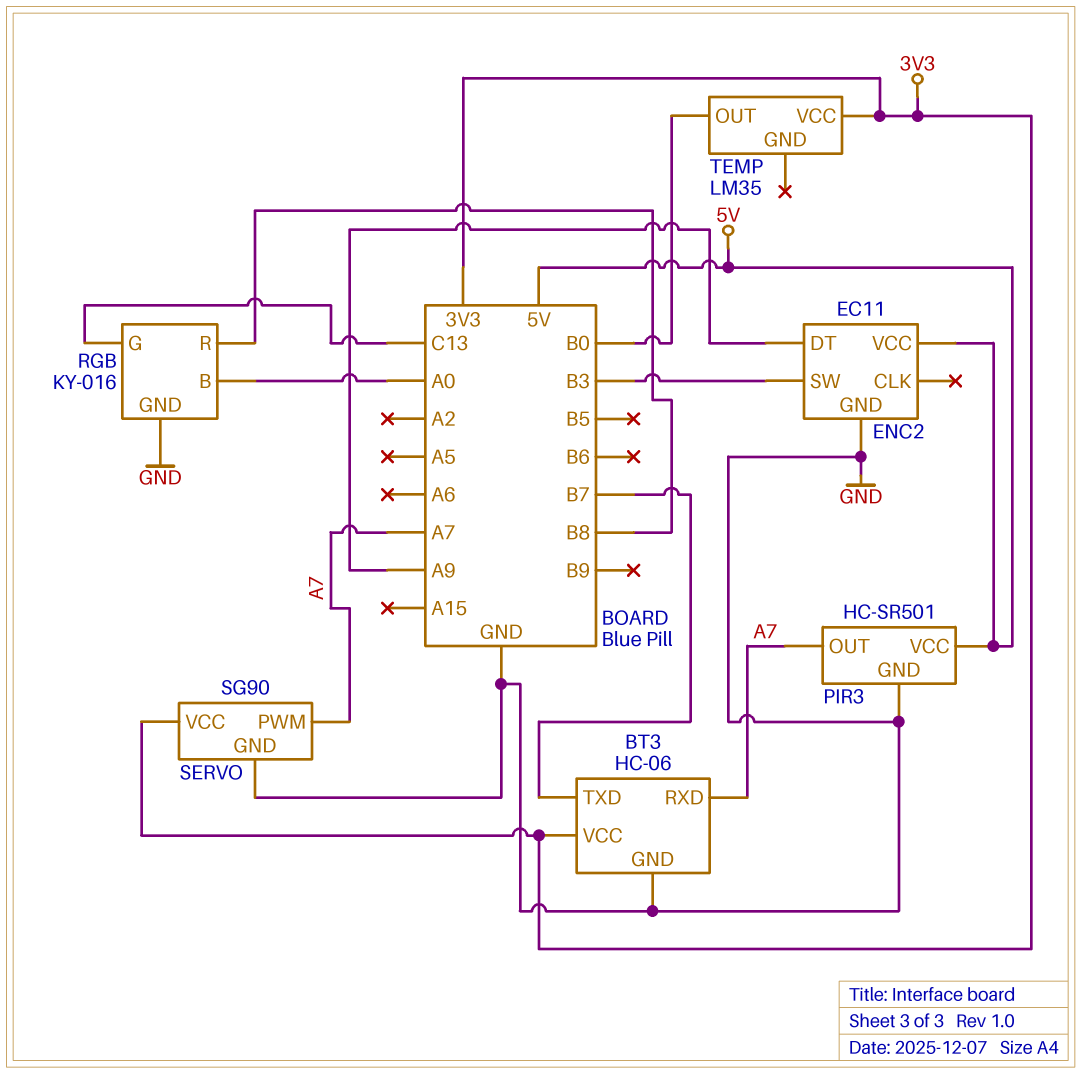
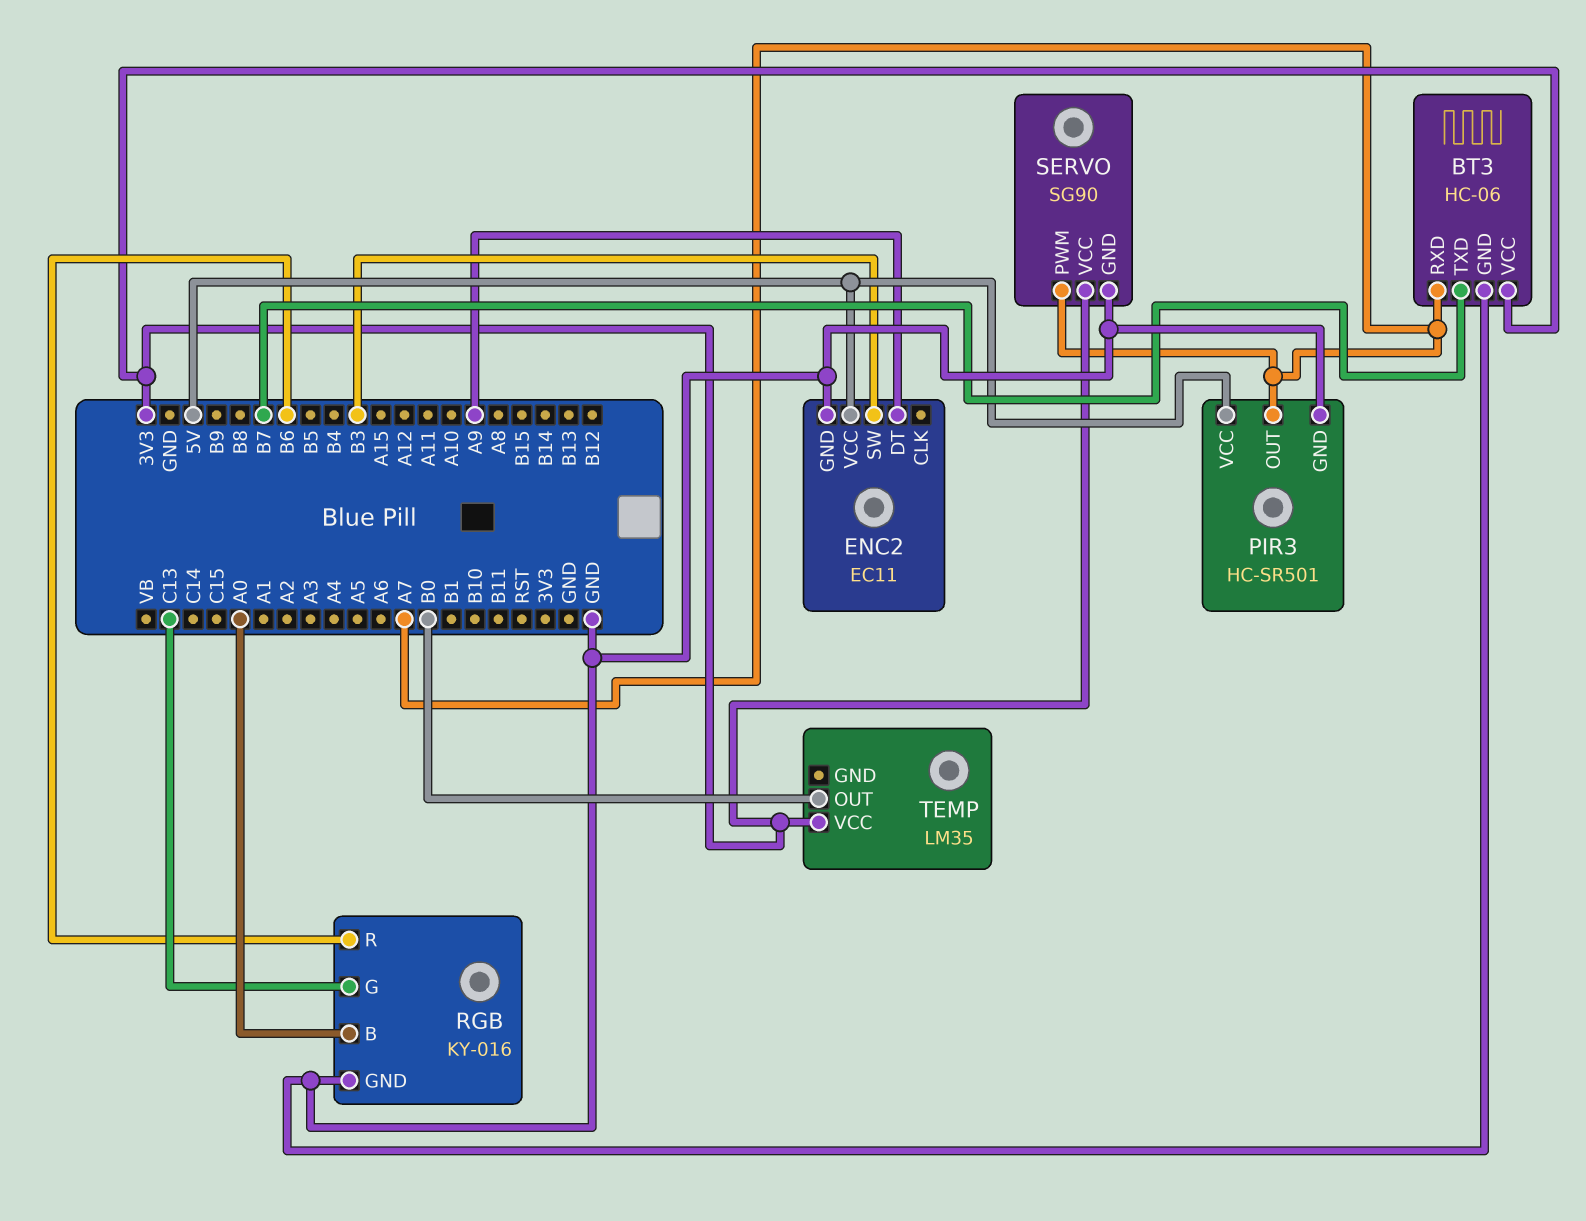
RGB pin R: B8 -> B6

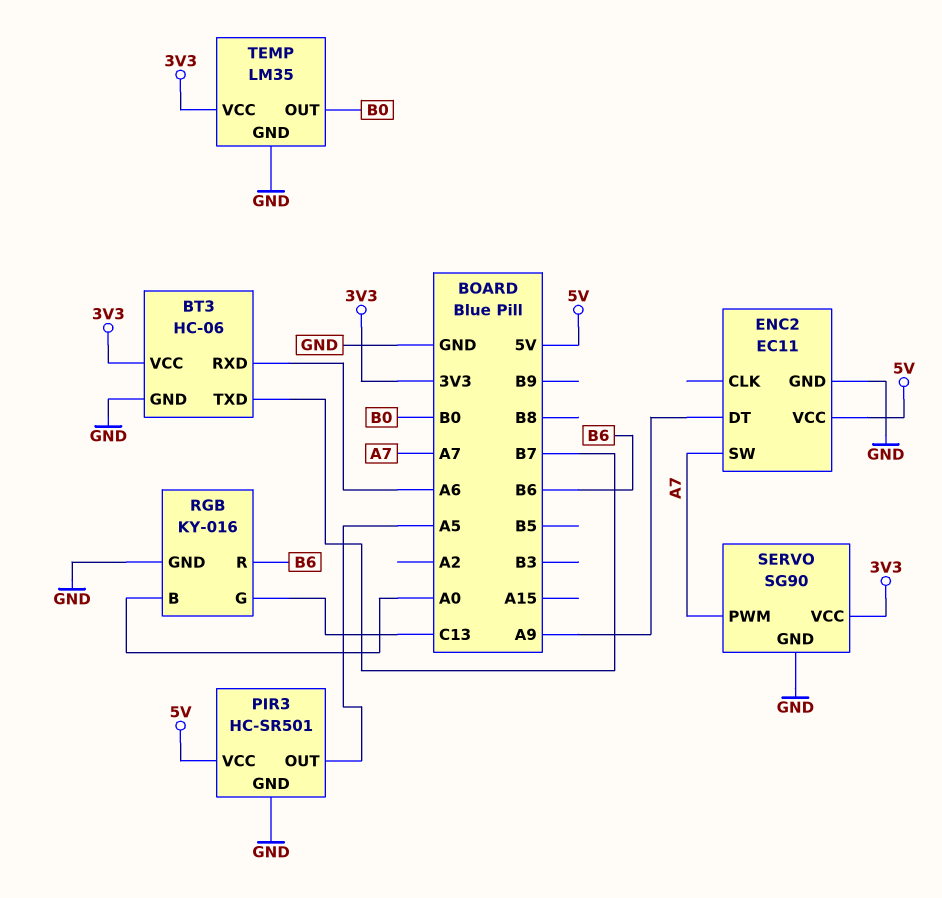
BT3 pin RXD: A7 -> A6
ENC2 pin SW: B3 -> A7
PIR3 pin OUT: A7 -> A5
TEMP pin GND: none -> GND

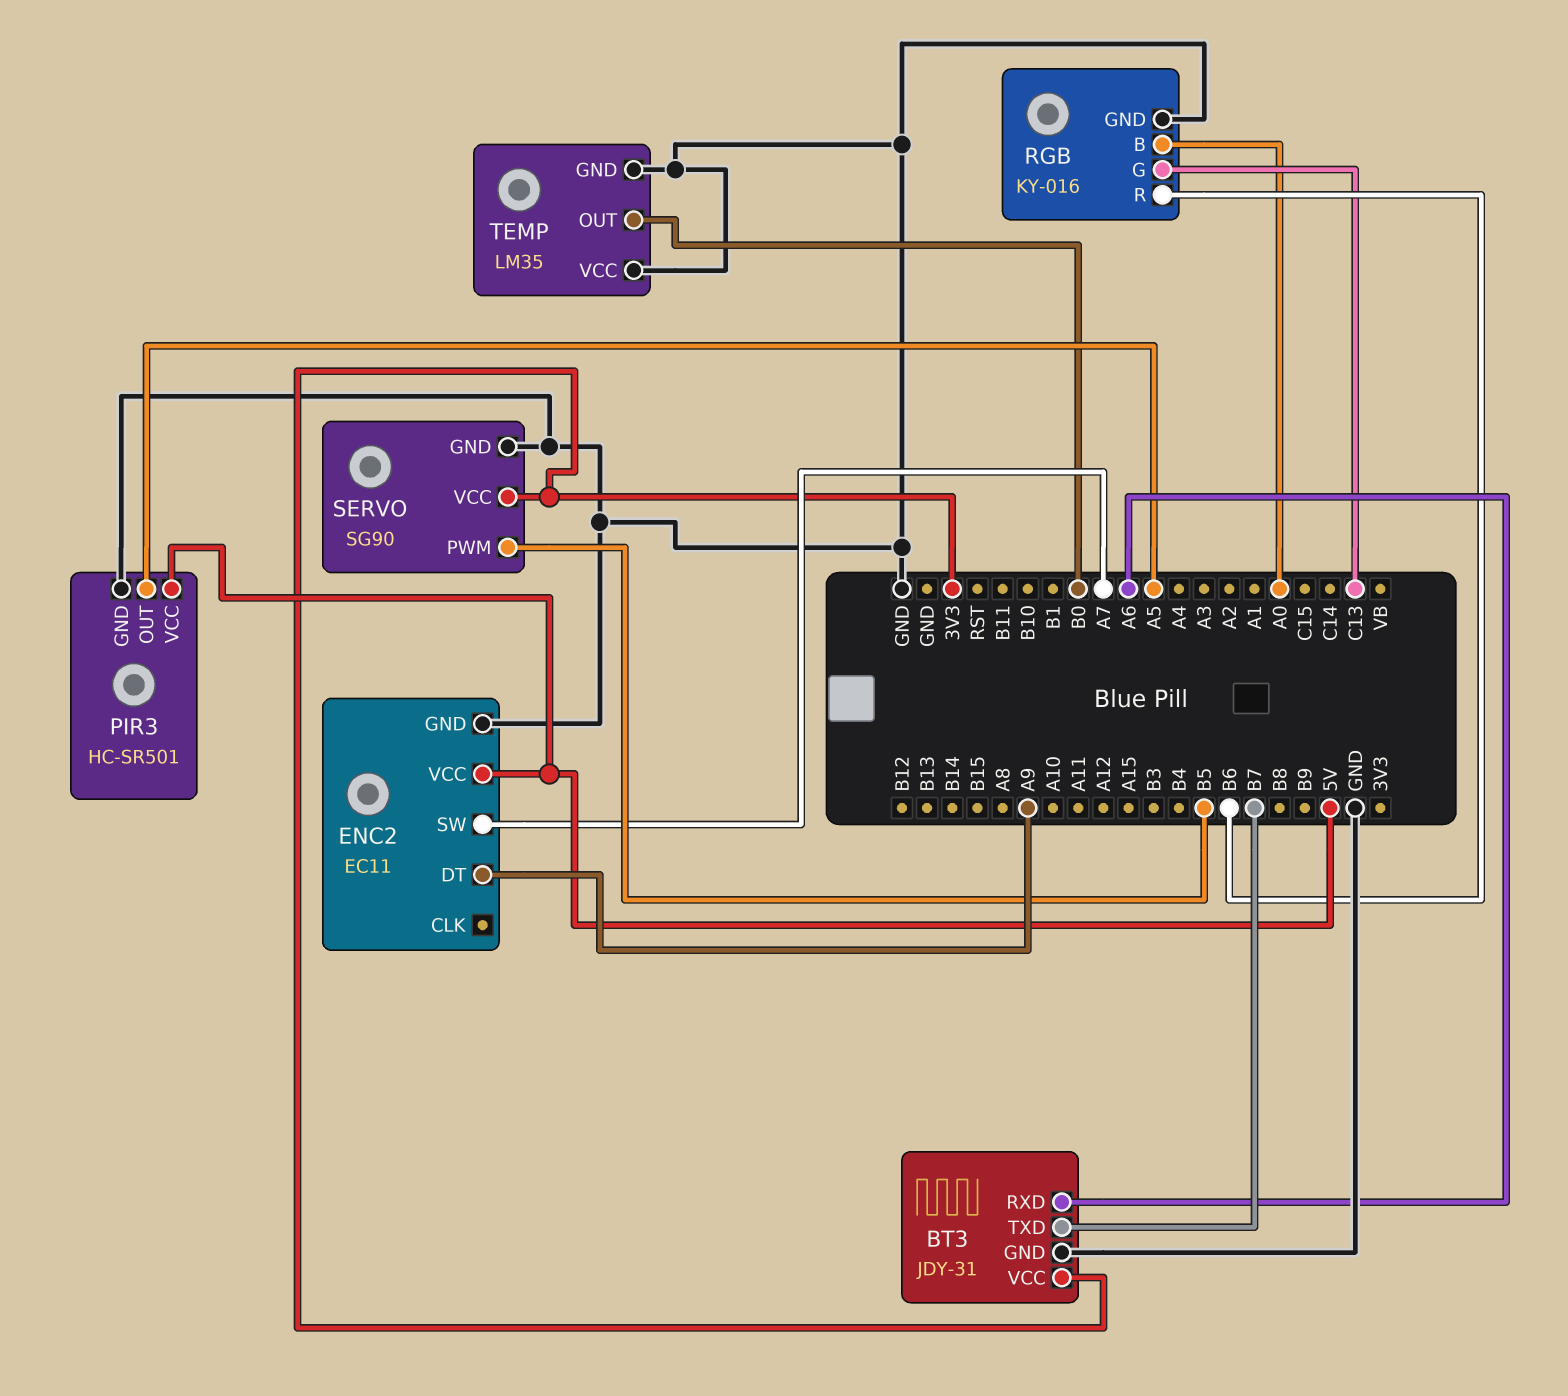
BT3: HC-06 -> JDY-31
SERVO pin PWM: A7 -> B5
TEMP pin VCC: 3V3 -> GND

